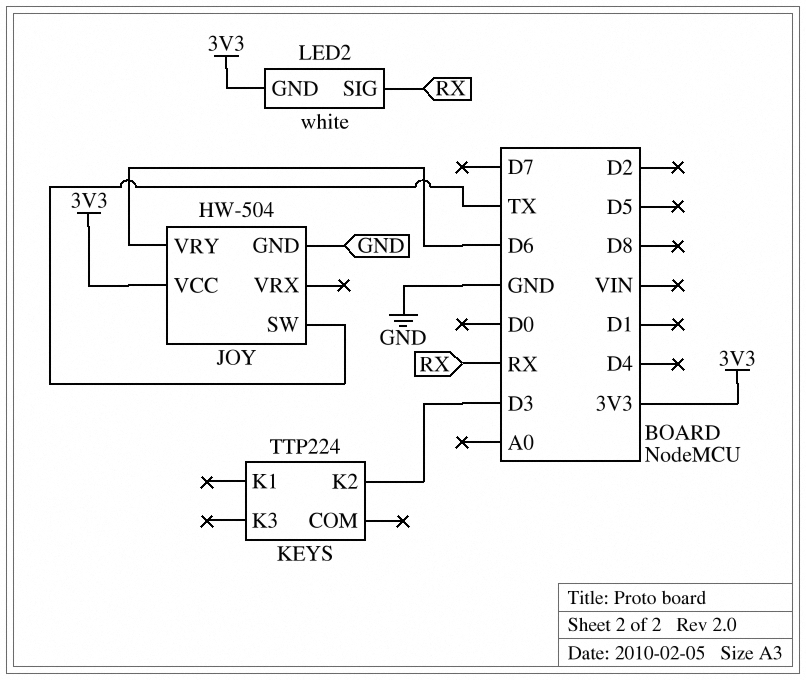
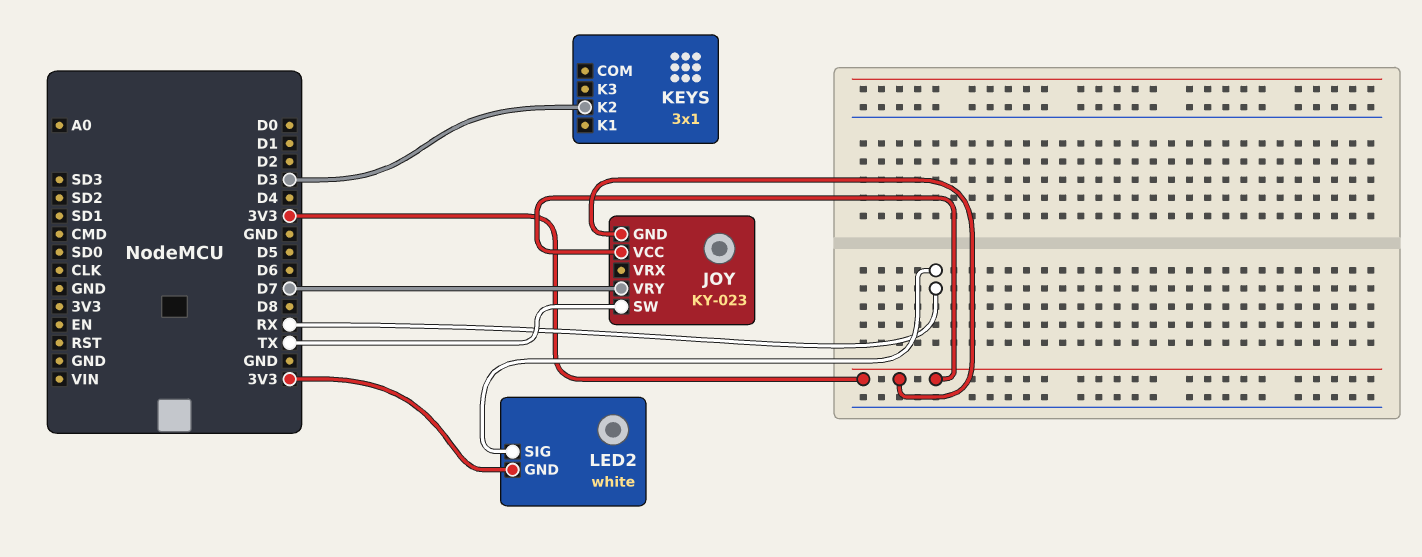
JOY: HW-504 -> KY-023
JOY pin GND: GND -> 3V3
JOY pin VRY: D6 -> D7
KEYS: TTP224 -> 3x1

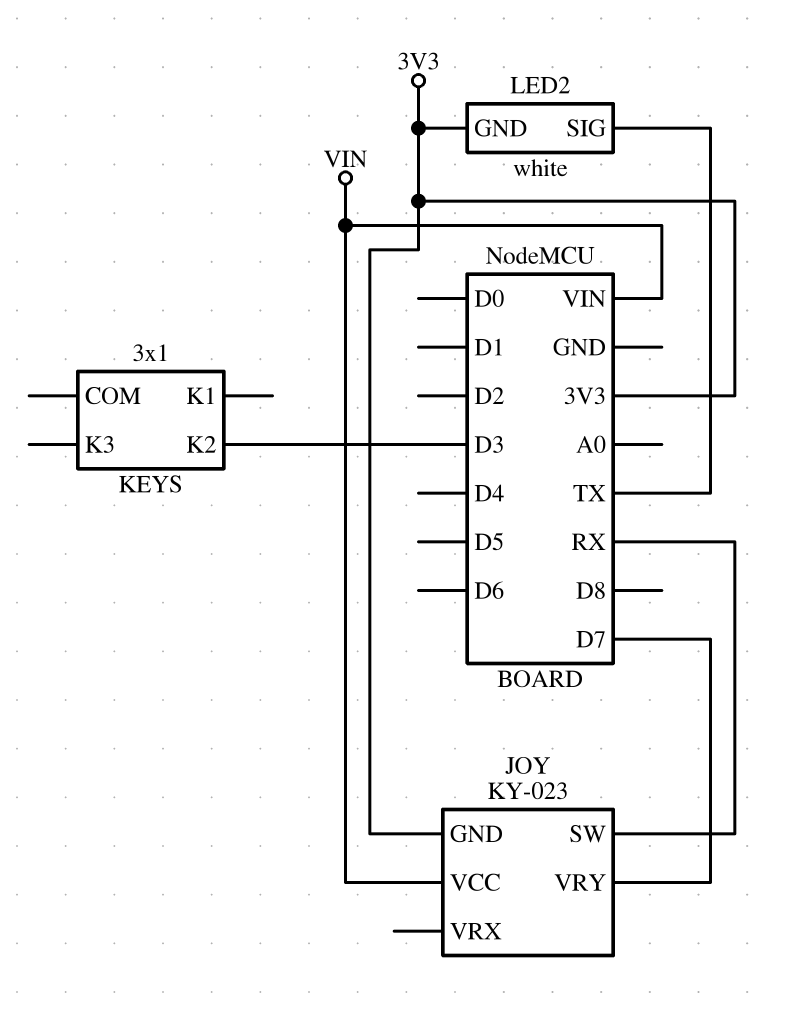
JOY pin SW: TX -> RX
JOY pin VCC: 3V3 -> VIN
LED2 pin SIG: RX -> TX

